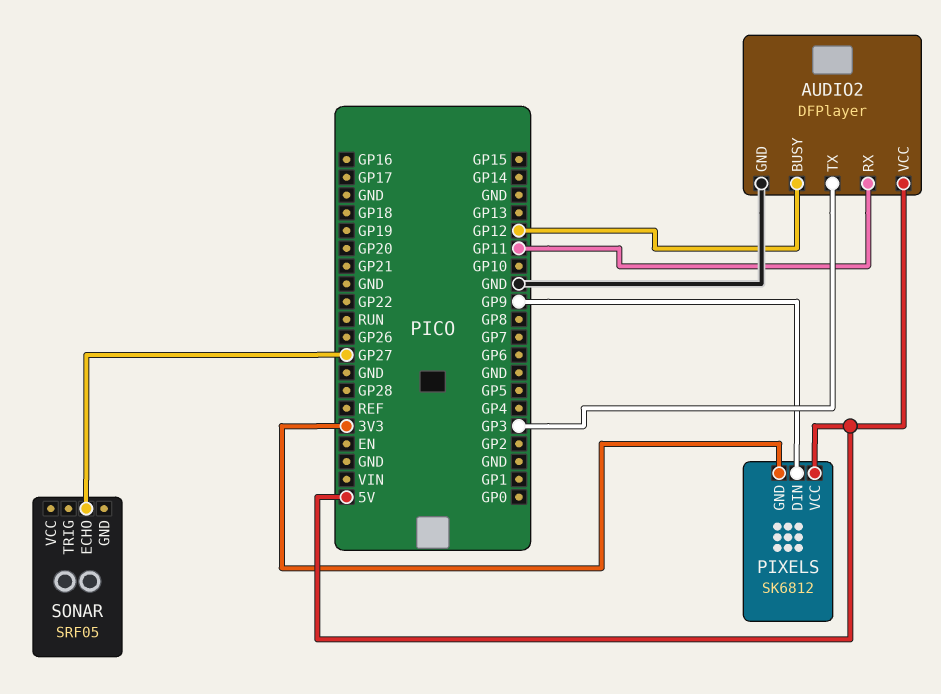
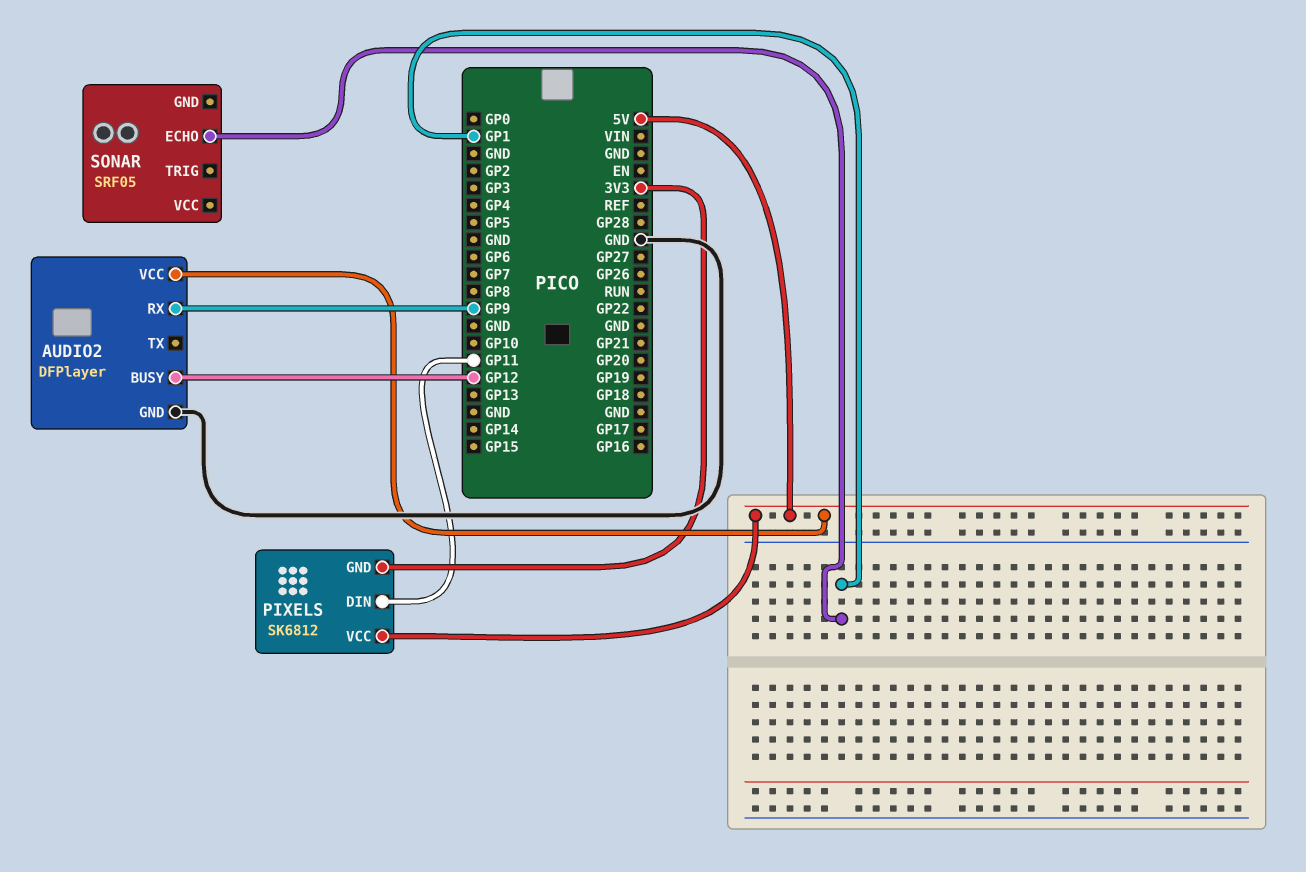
AUDIO2 pin RX: GP11 -> GP9
AUDIO2 pin TX: GP3 -> none
PIXELS pin DIN: GP9 -> GP11
SONAR pin ECHO: GP27 -> GP1

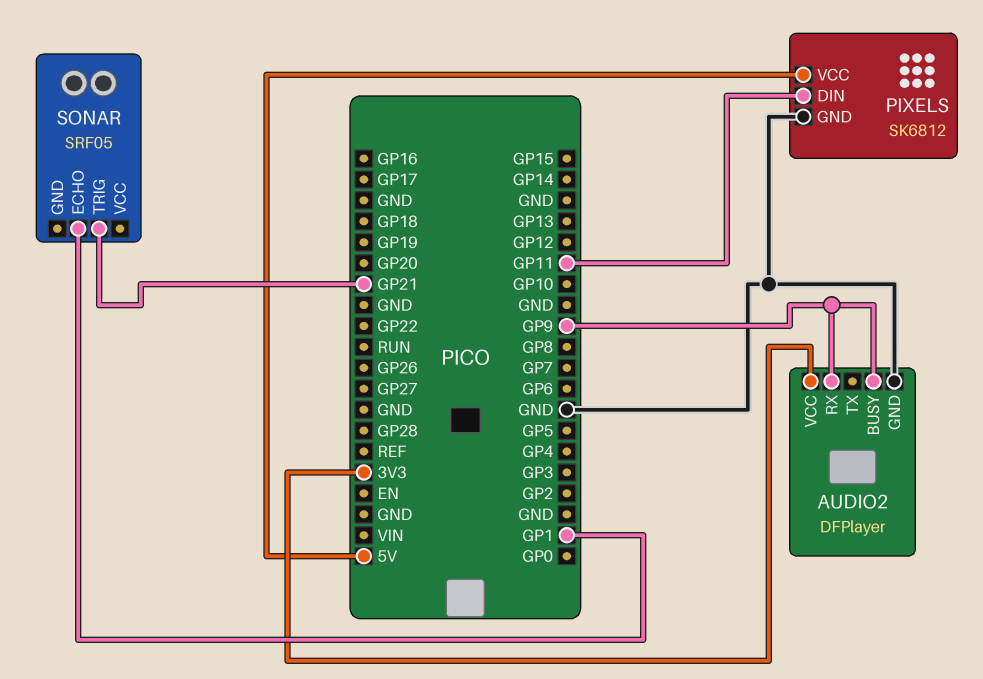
AUDIO2 pin BUSY: GP12 -> GP9
AUDIO2 pin VCC: 5V -> 3V3
PIXELS pin GND: 3V3 -> GND
SONAR pin TRIG: none -> GP21

